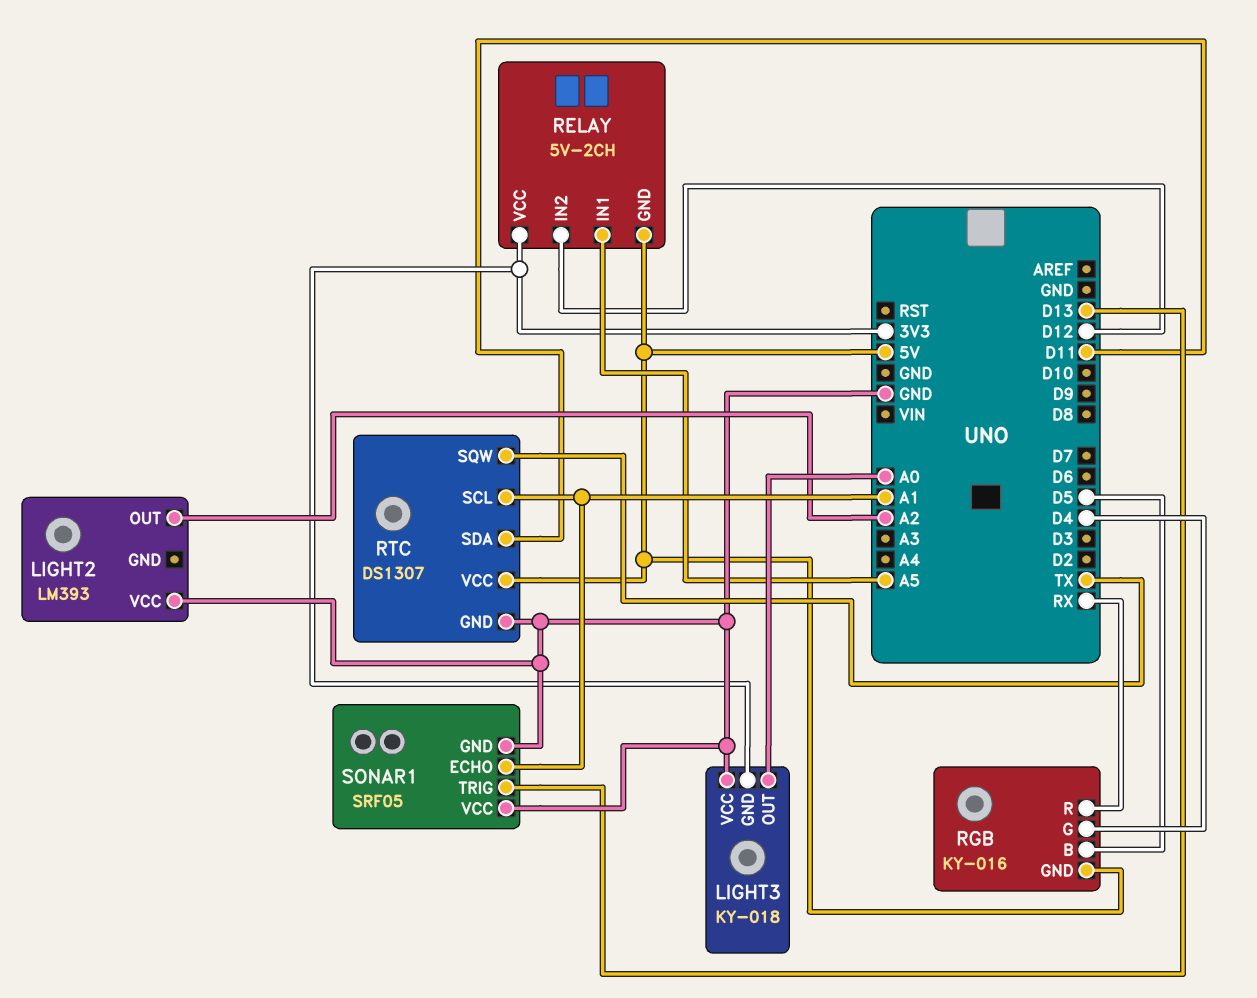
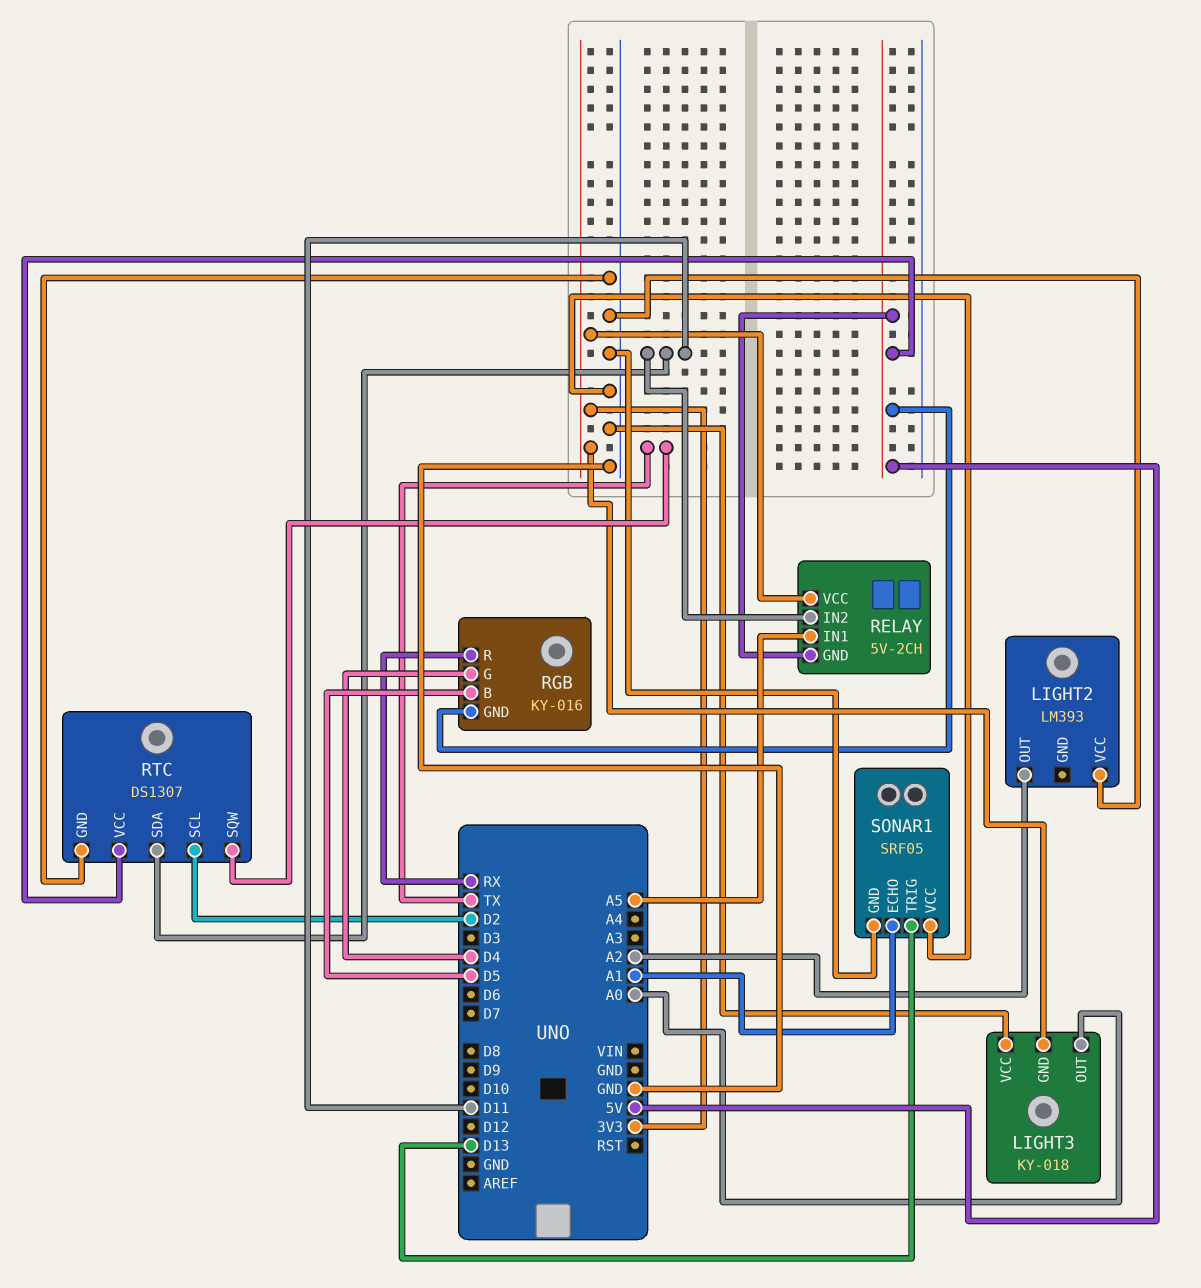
RELAY pin IN2: D12 -> D11
RTC pin SCL: A1 -> D2

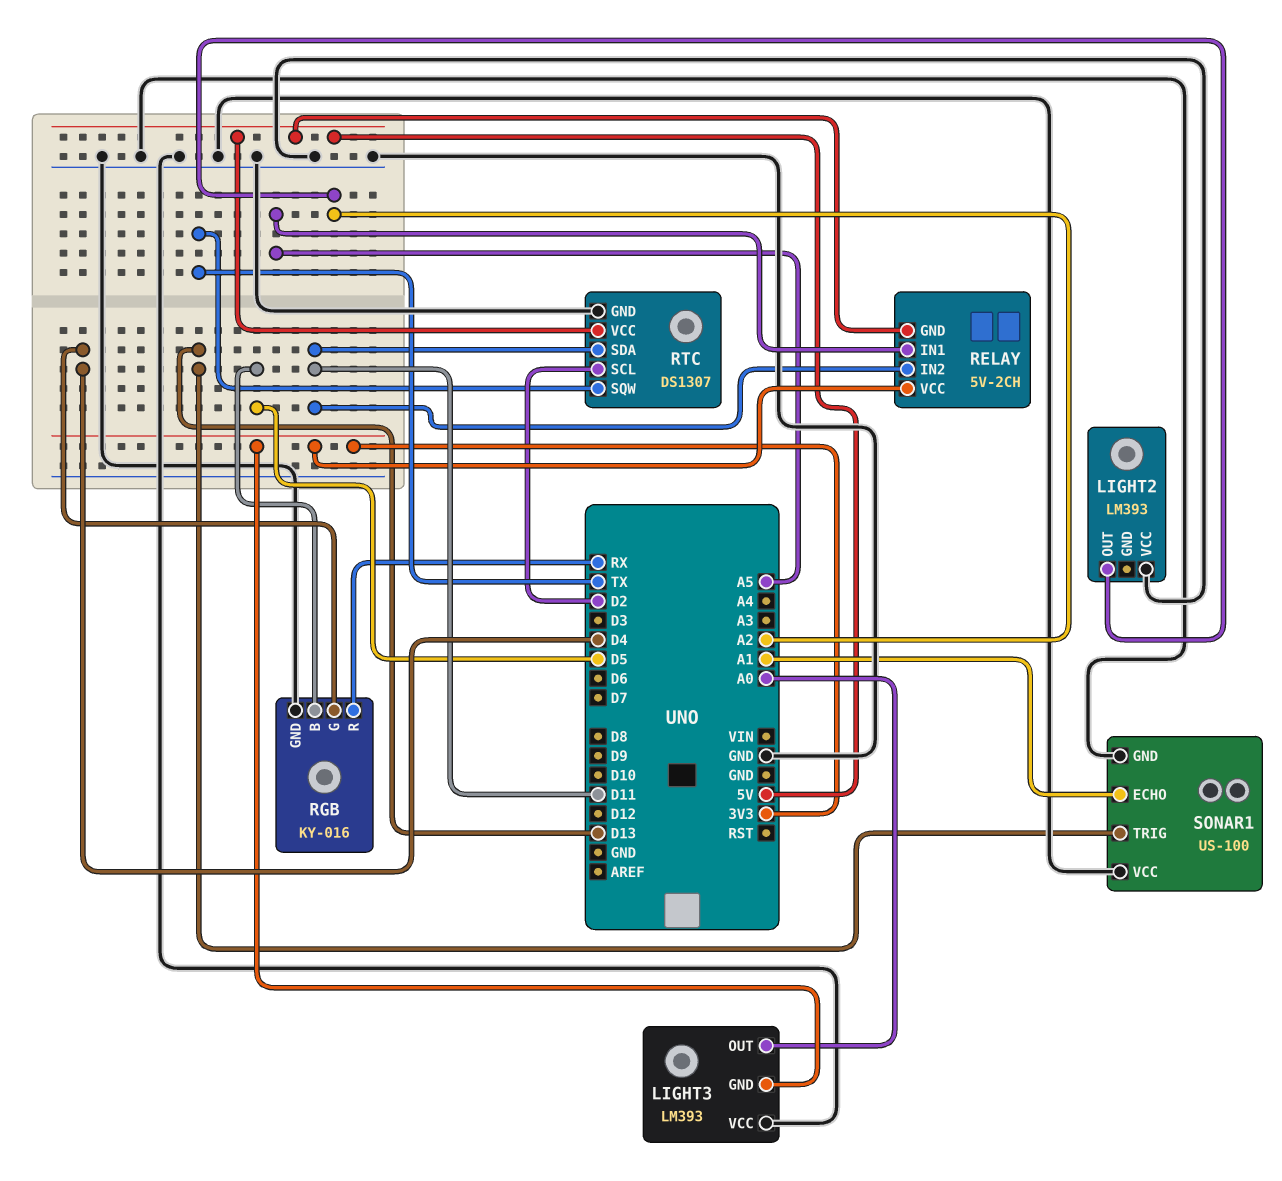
LIGHT3: KY-018 -> LM393
RGB pin GND: 5V -> GND
SONAR1: SRF05 -> US-100

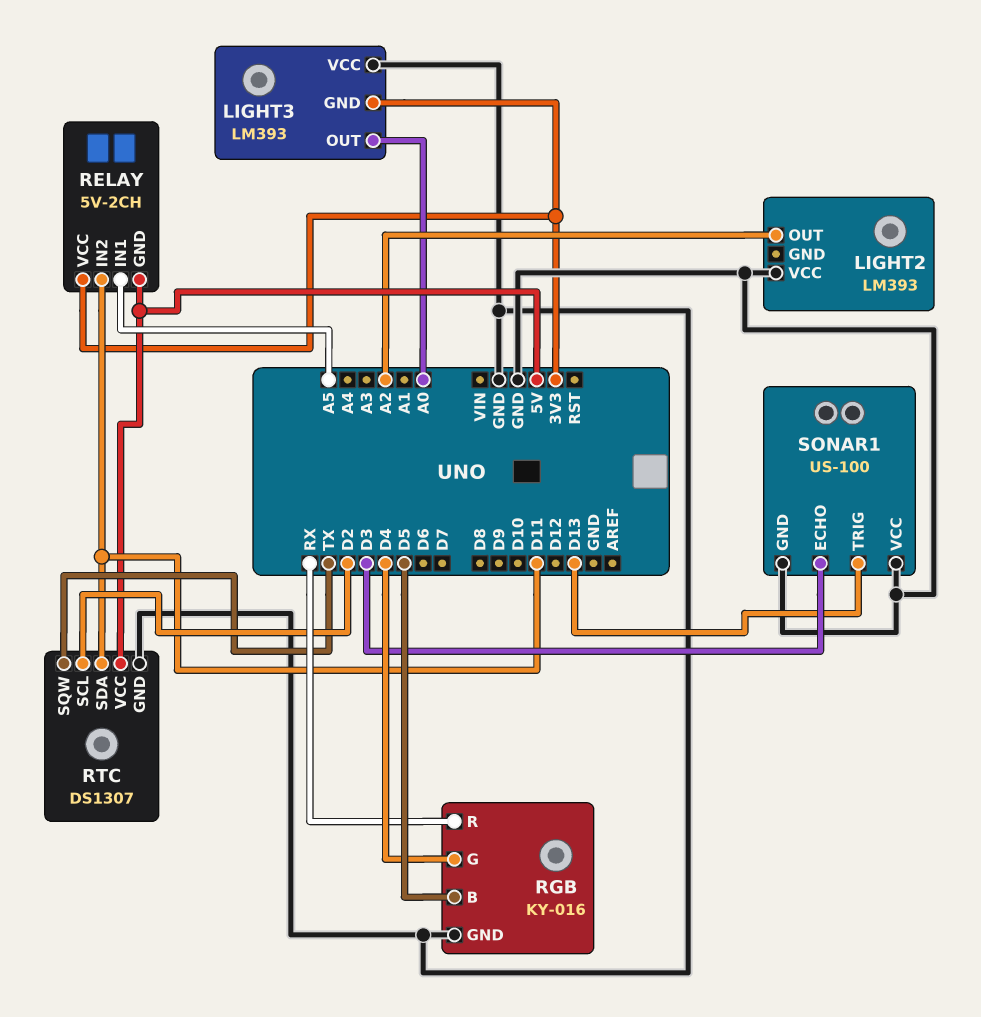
SONAR1 pin ECHO: A1 -> D3

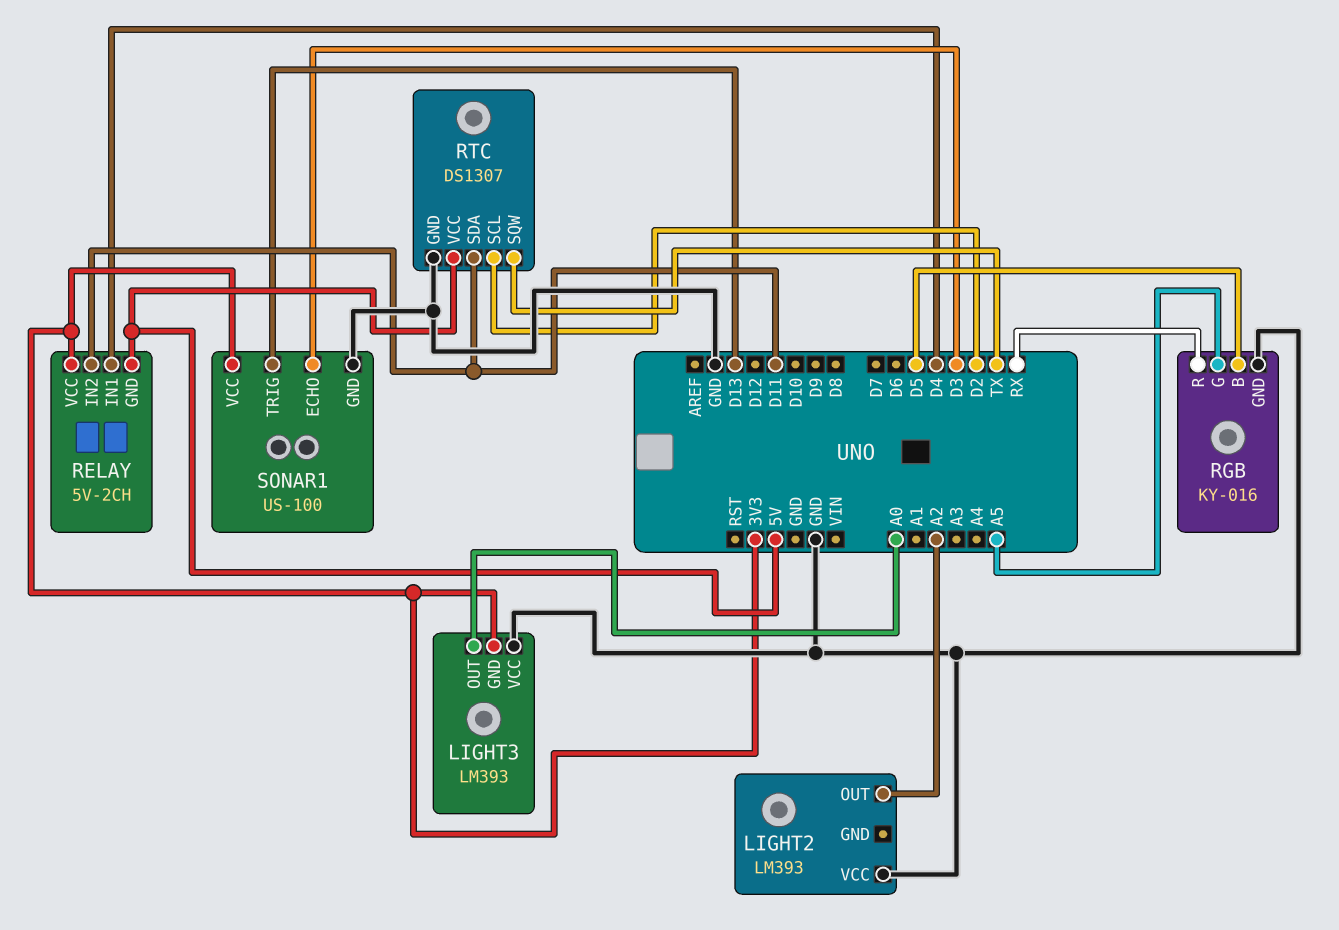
RELAY pin IN1: A5 -> D4
RGB pin G: D4 -> A5
SONAR1 pin VCC: GND -> 3V3

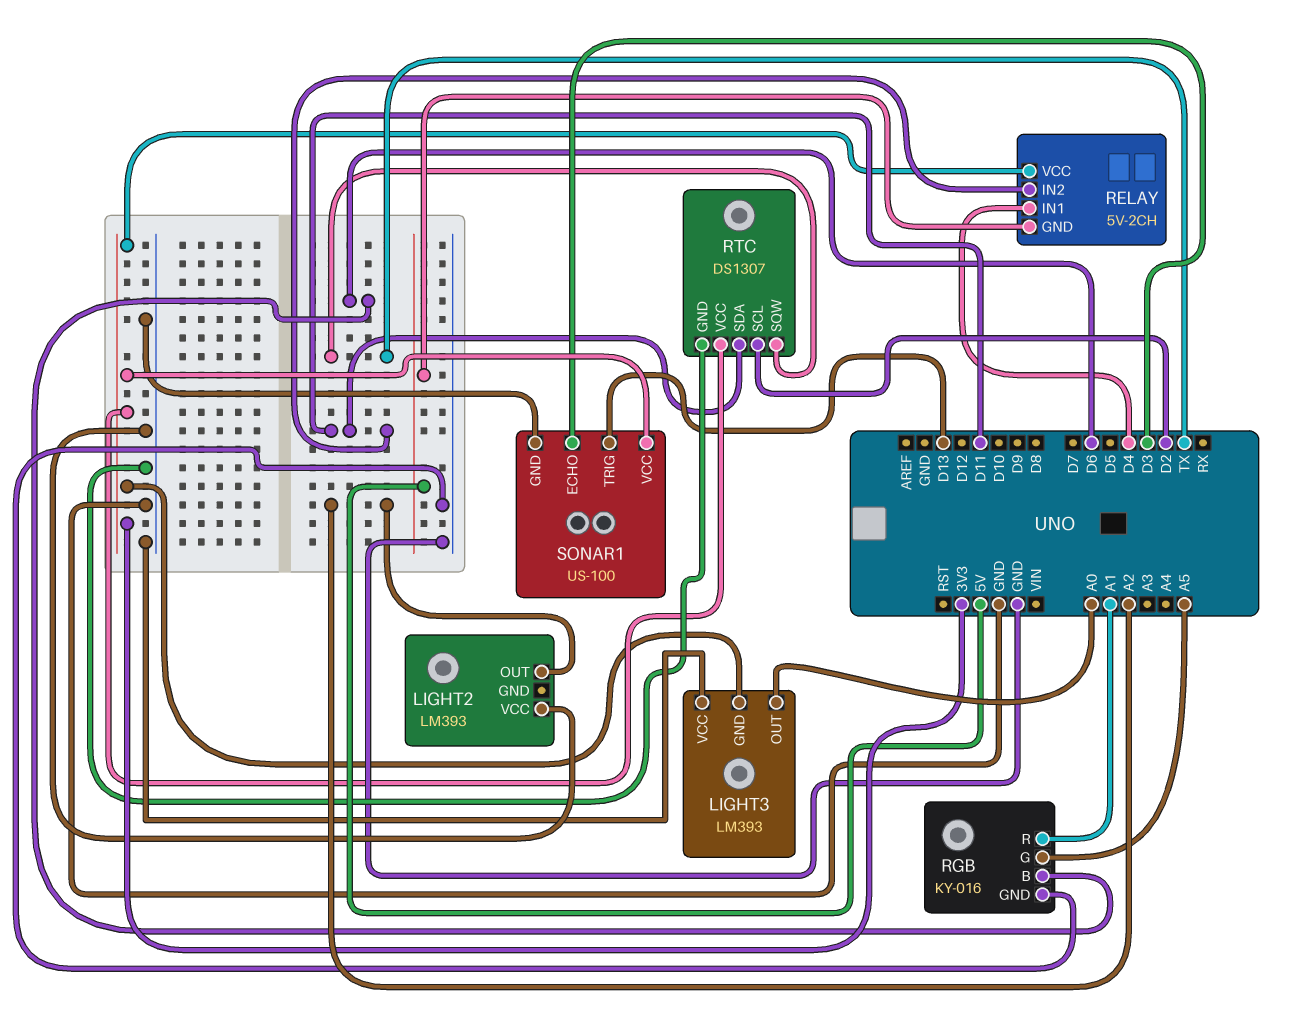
RGB pin B: D5 -> D6
RGB pin R: RX -> A1
RTC pin VCC: 5V -> 3V3

